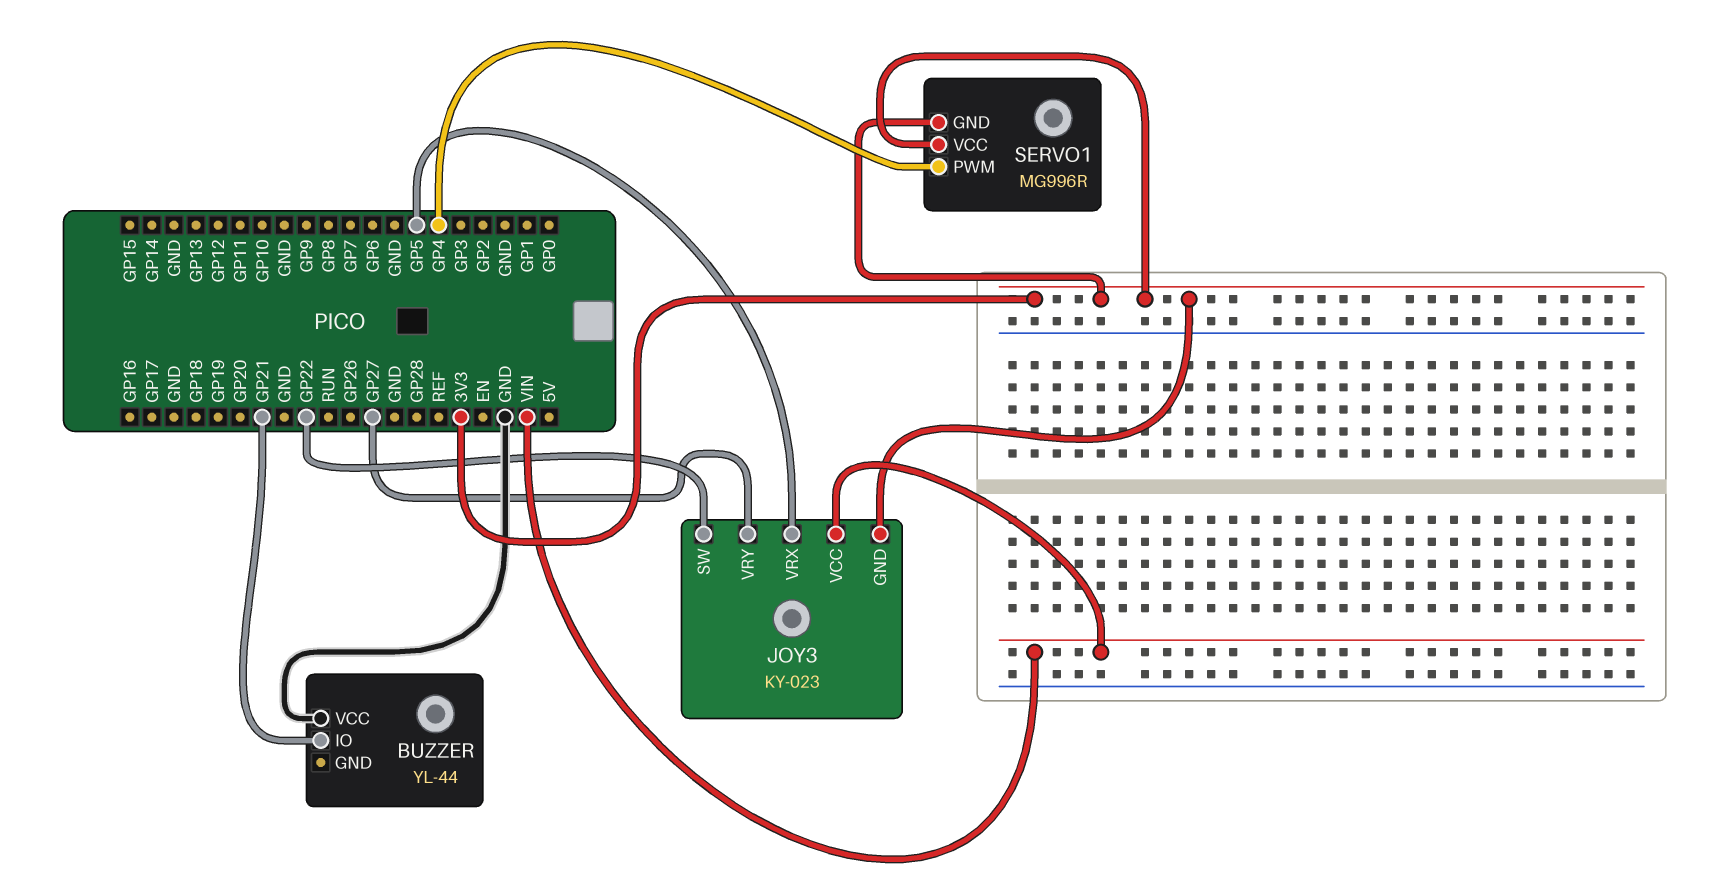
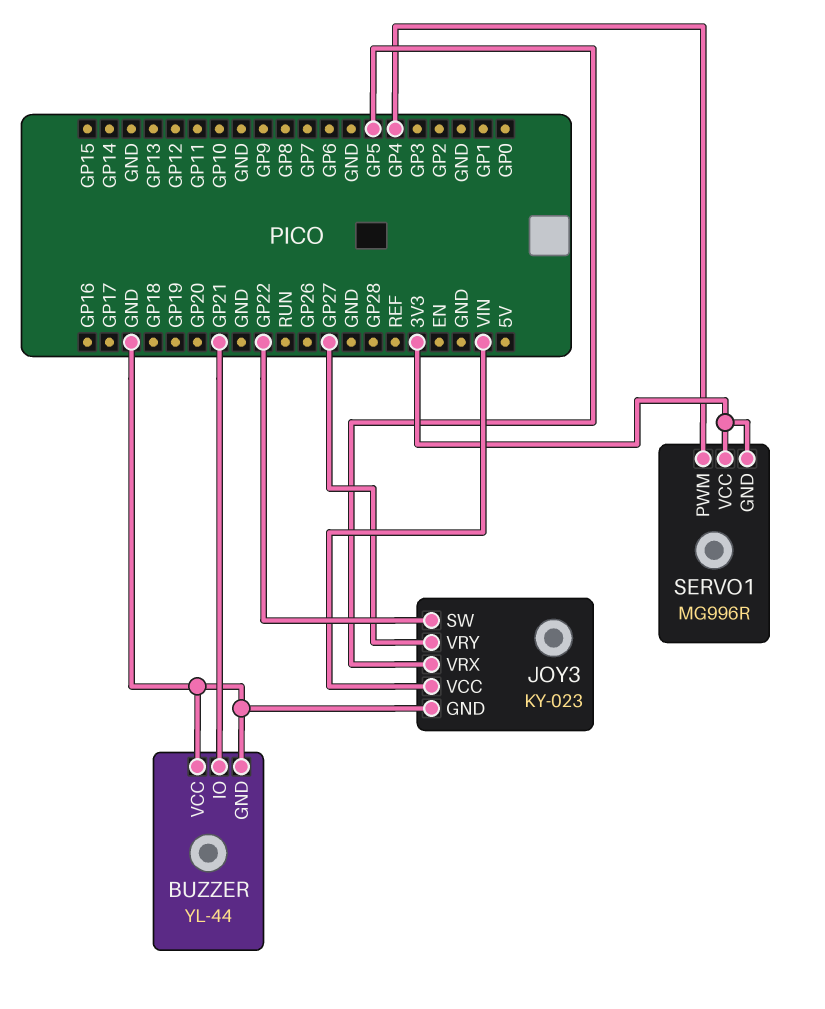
BUZZER pin GND: none -> GND
JOY3 pin GND: 3V3 -> GND

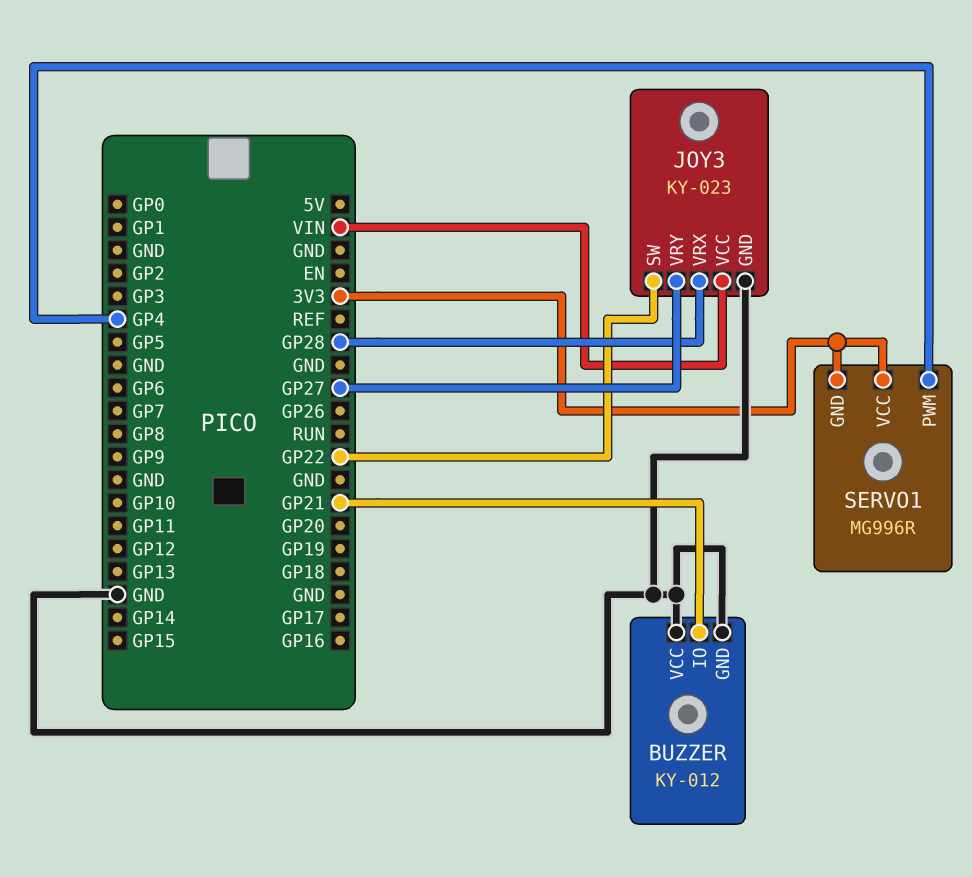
BUZZER: YL-44 -> KY-012
JOY3 pin VRX: GP5 -> GP28

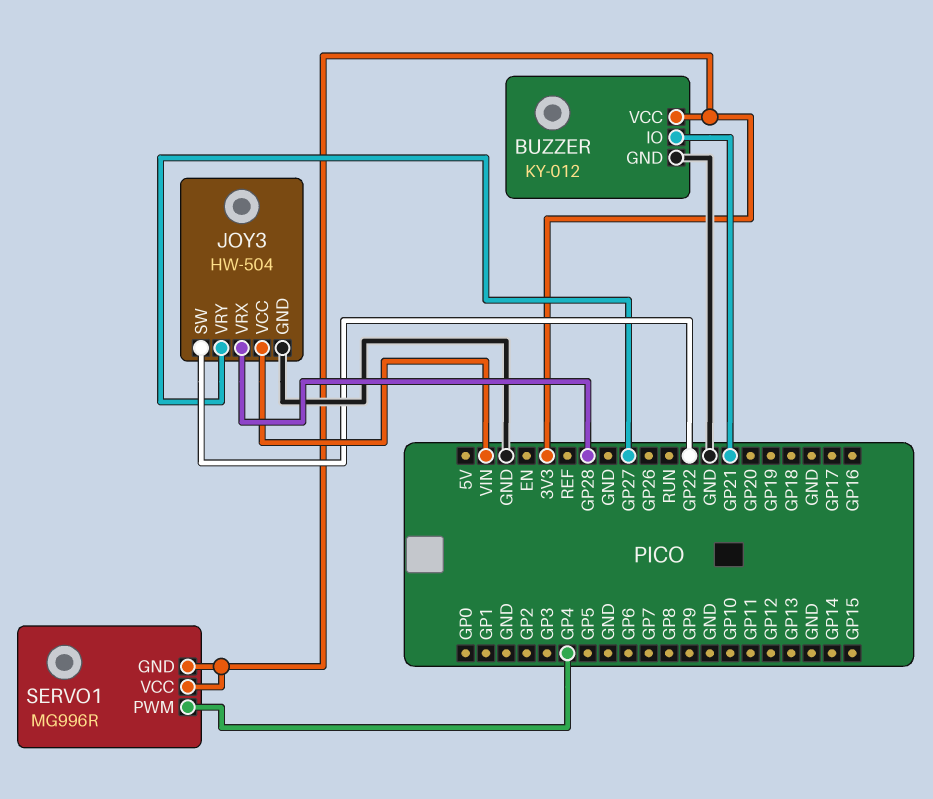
BUZZER pin VCC: GND -> 3V3
JOY3: KY-023 -> HW-504

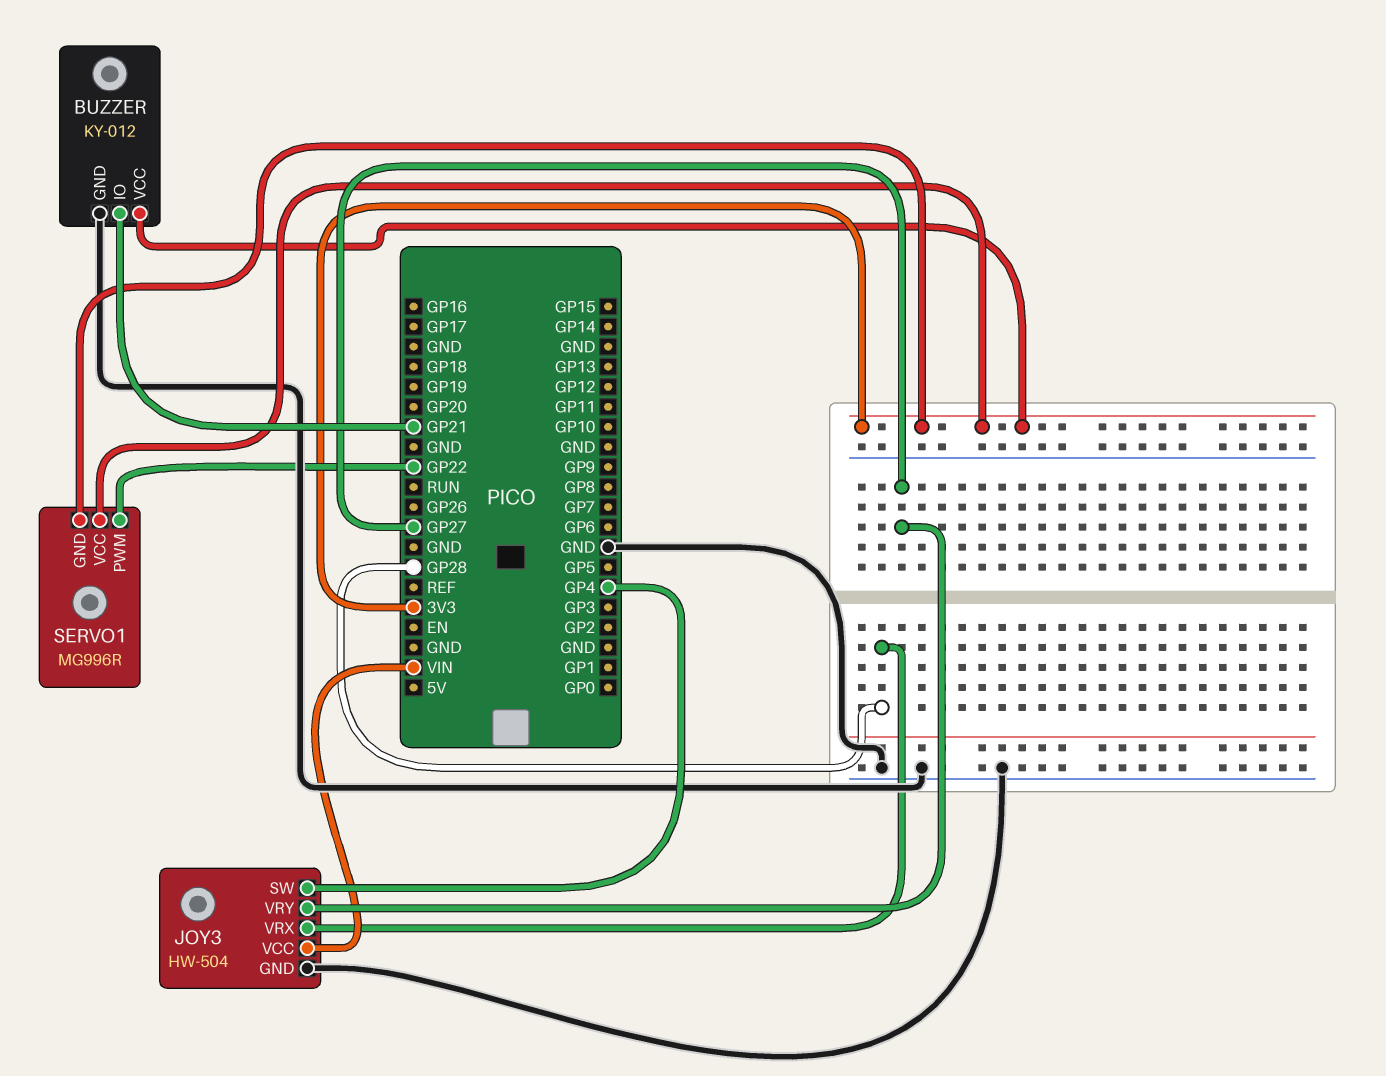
JOY3 pin SW: GP22 -> GP4
SERVO1 pin PWM: GP4 -> GP22

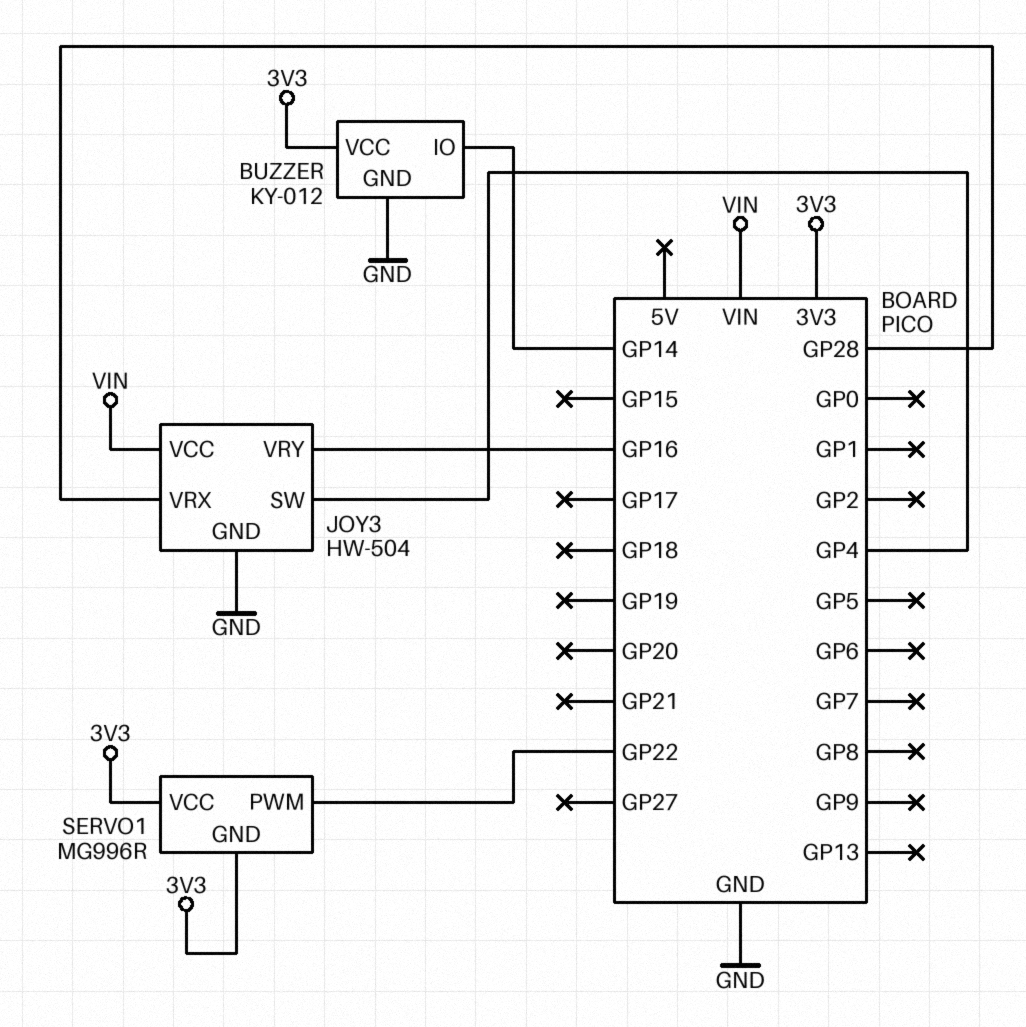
BUZZER pin IO: GP21 -> GP14
JOY3 pin VRY: GP27 -> GP16

